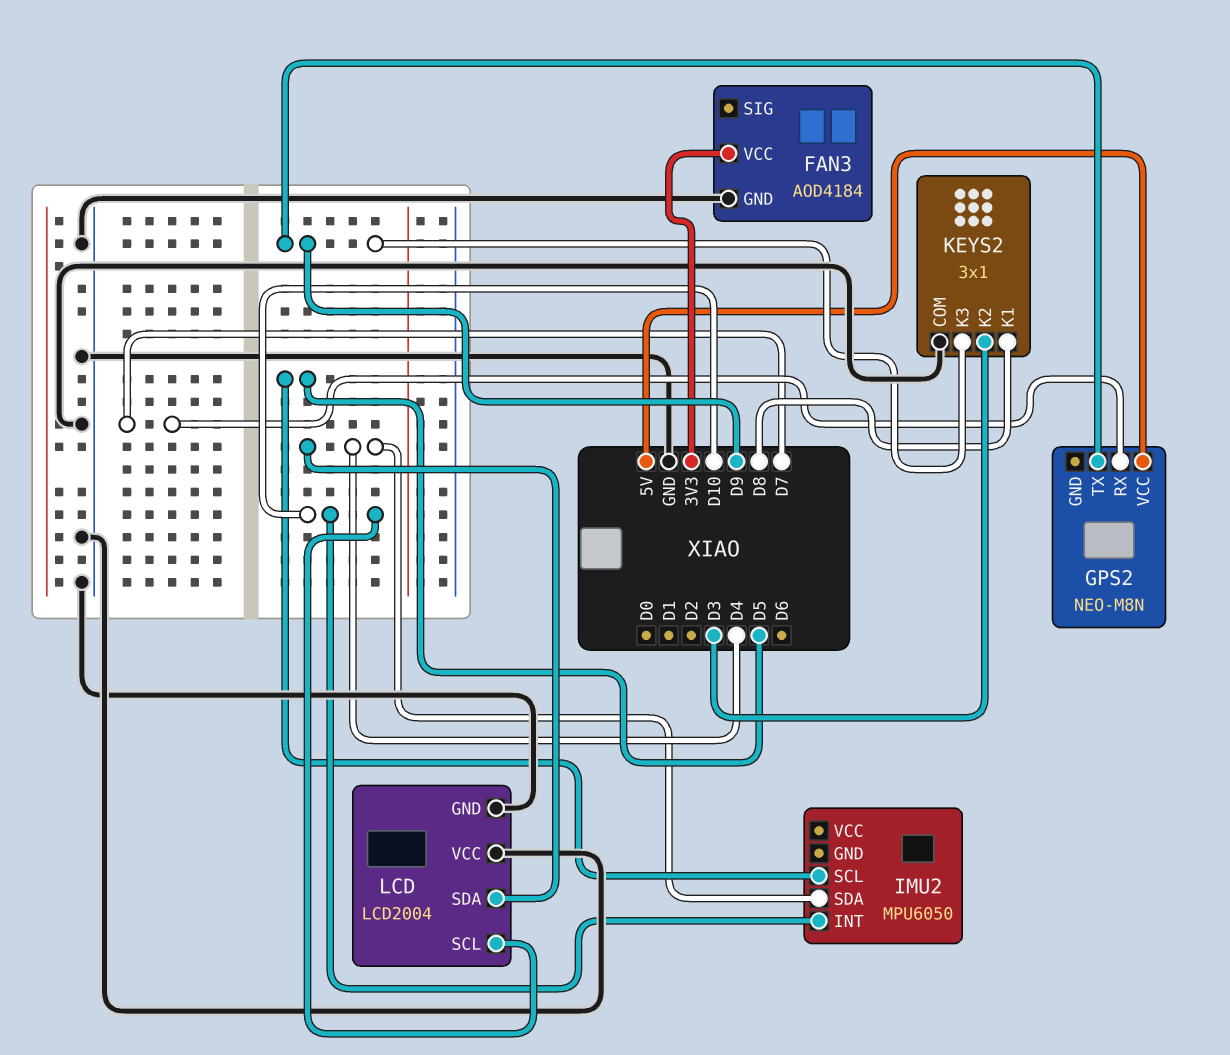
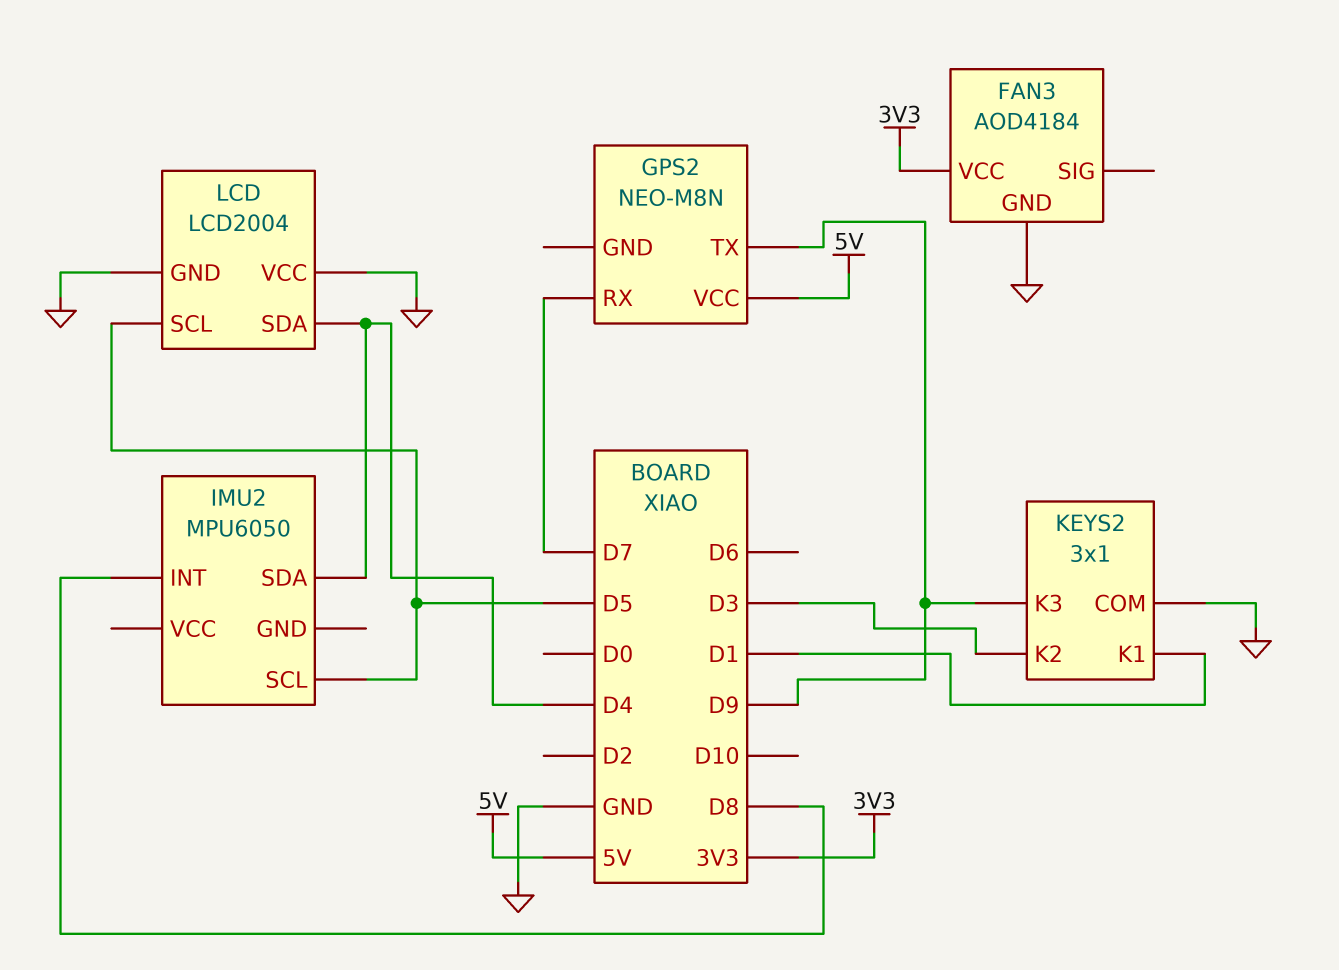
IMU2 pin INT: D10 -> D8
KEYS2 pin K1: D8 -> D1
LCD pin SCL: D10 -> D5

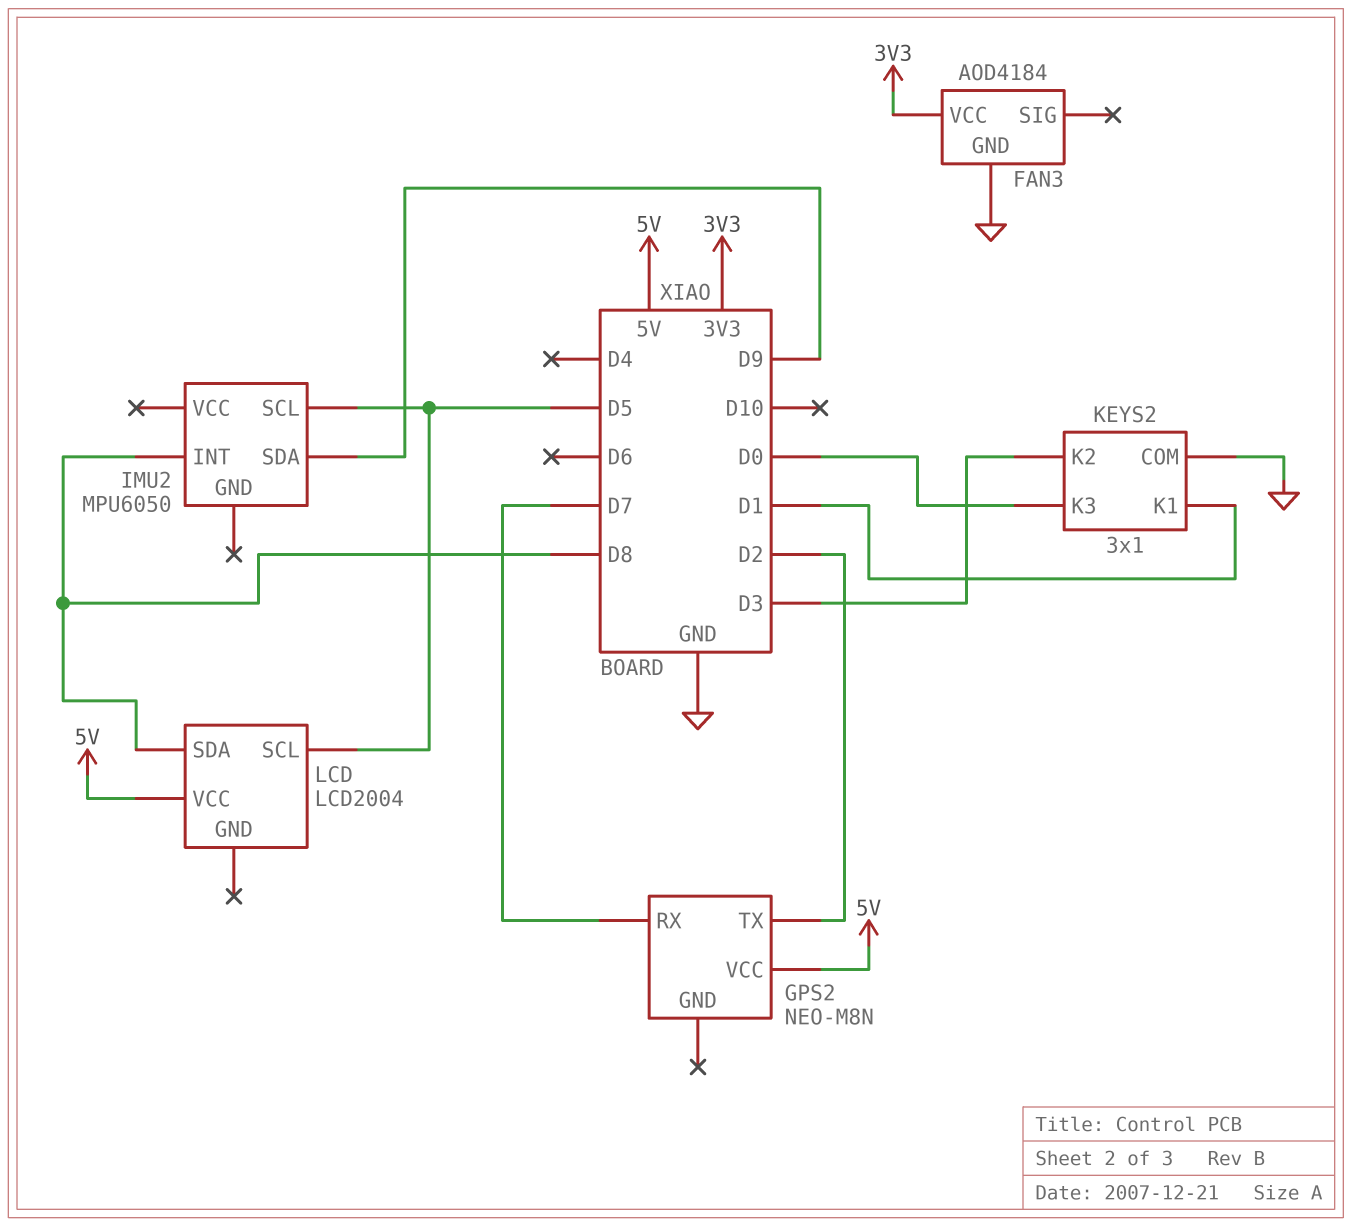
GPS2 pin TX: D9 -> D2
IMU2 pin SDA: D4 -> D9
KEYS2 pin K3: D9 -> D0
LCD pin GND: GND -> none
LCD pin SDA: D4 -> D8
LCD pin VCC: GND -> 5V

